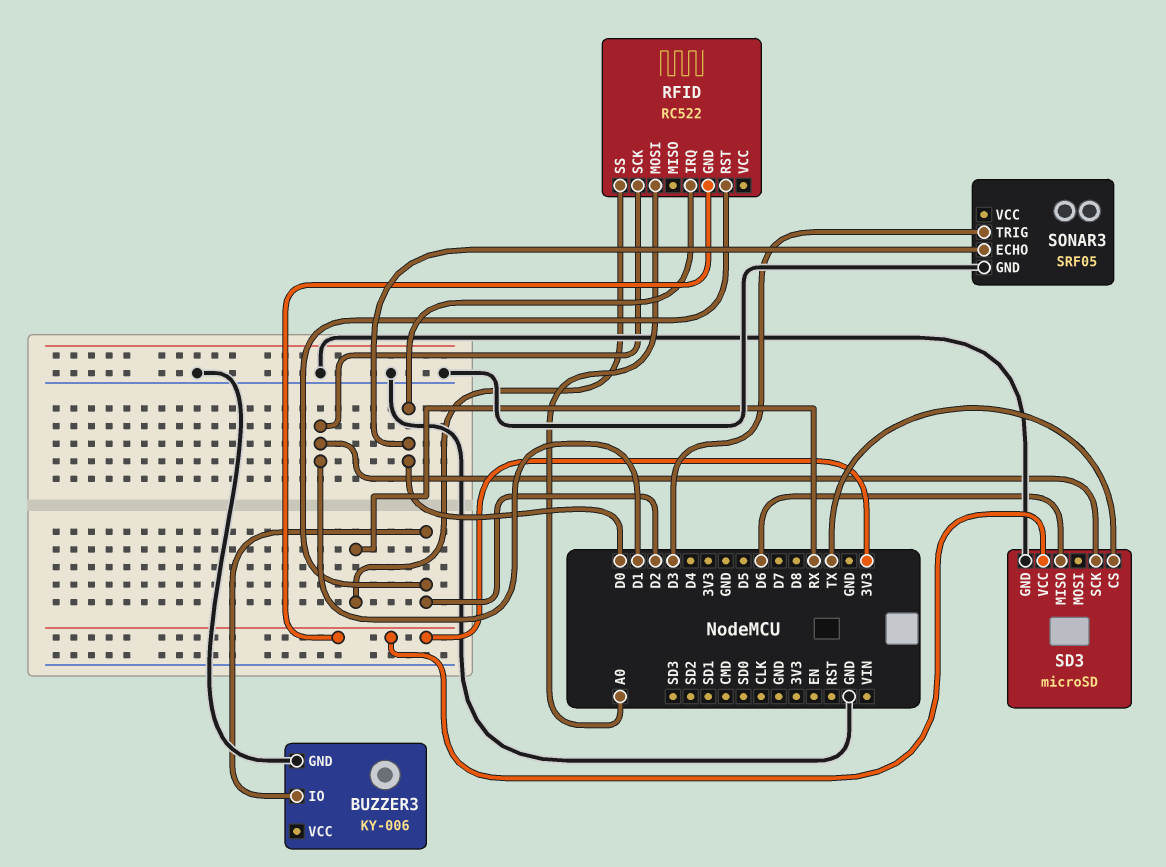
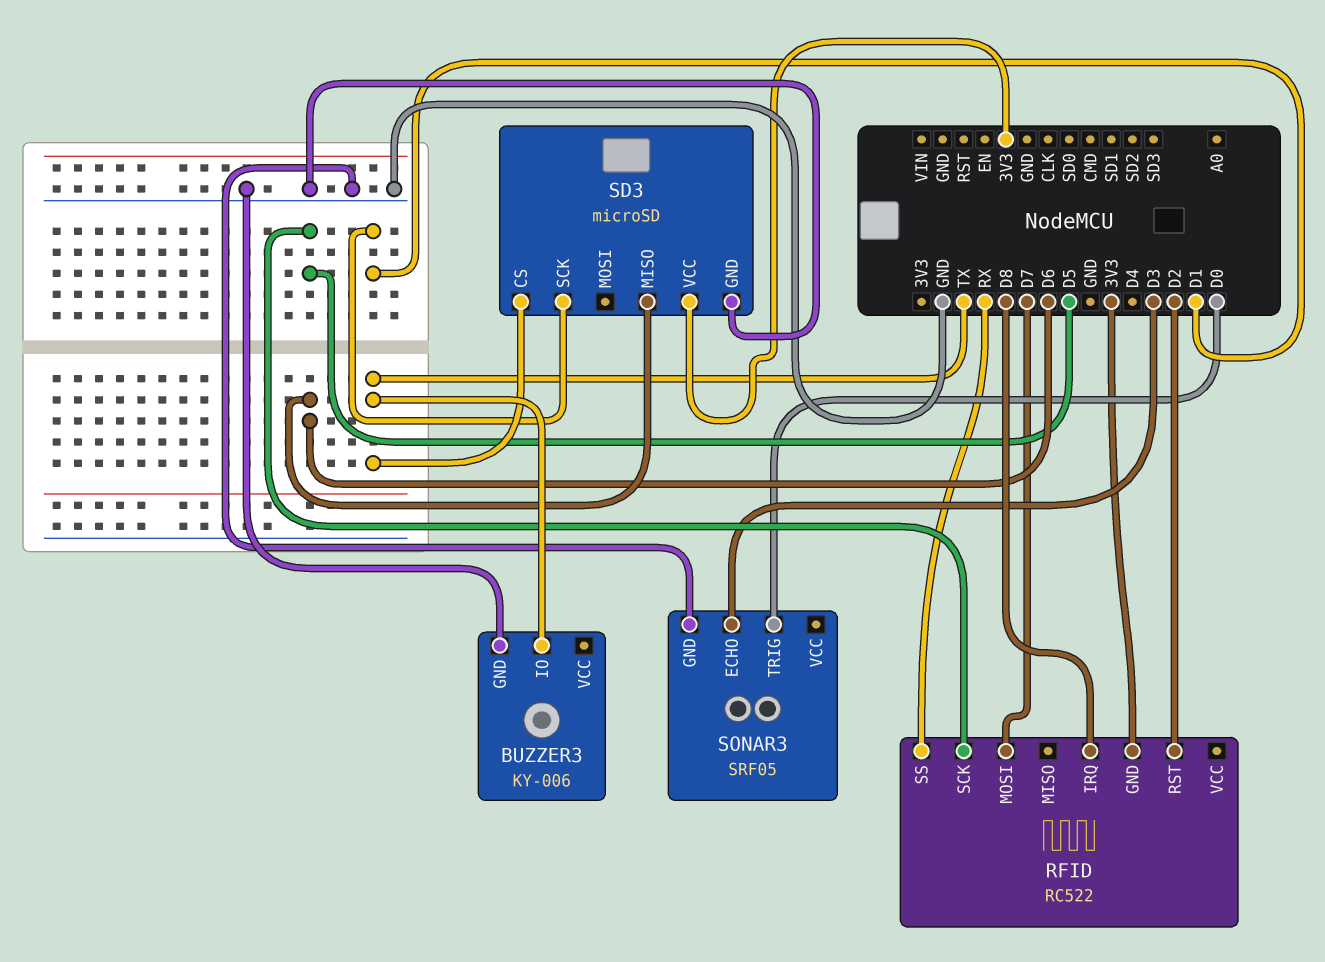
BUZZER3 pin IO: D2 -> TX
RFID pin IRQ: D0 -> D8
RFID pin MOSI: A0 -> D7
RFID pin SCK: D1 -> D5
SONAR3 pin ECHO: D0 -> D3
SONAR3 pin TRIG: D3 -> D0

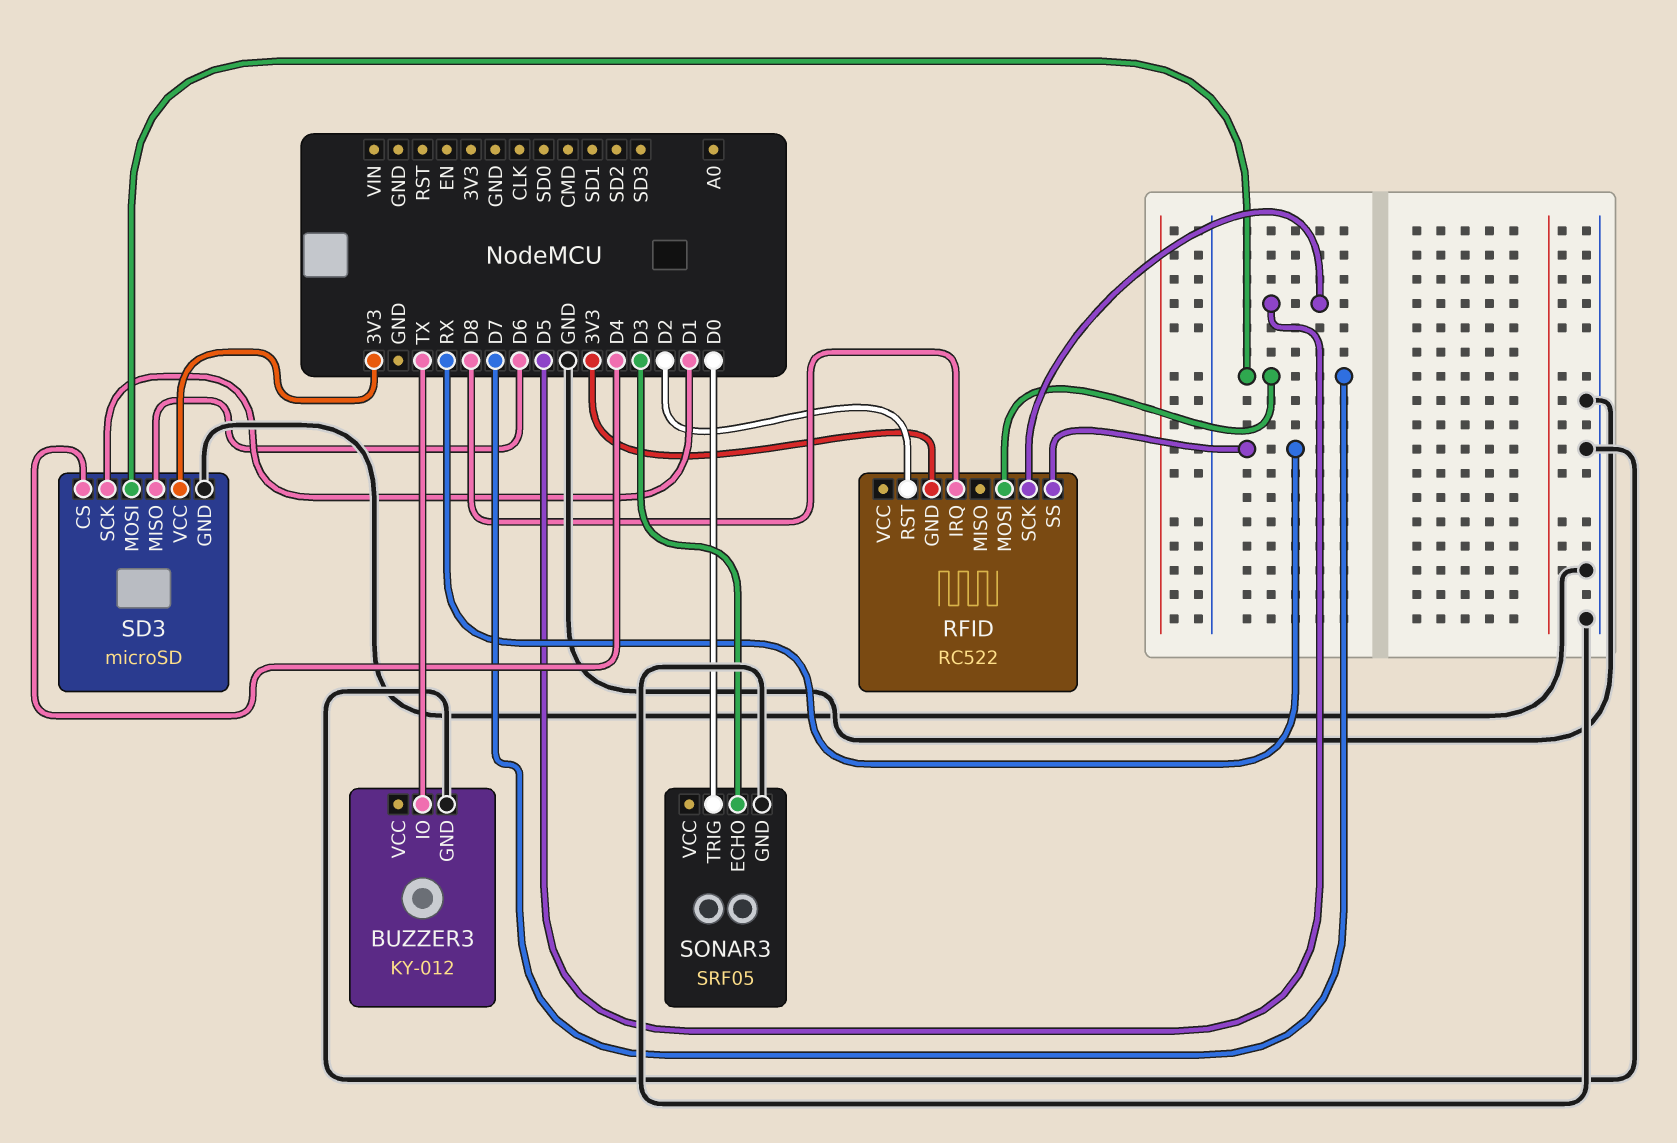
BUZZER3: KY-006 -> KY-012
SD3 pin CS: TX -> D4
SD3 pin MOSI: none -> D7

